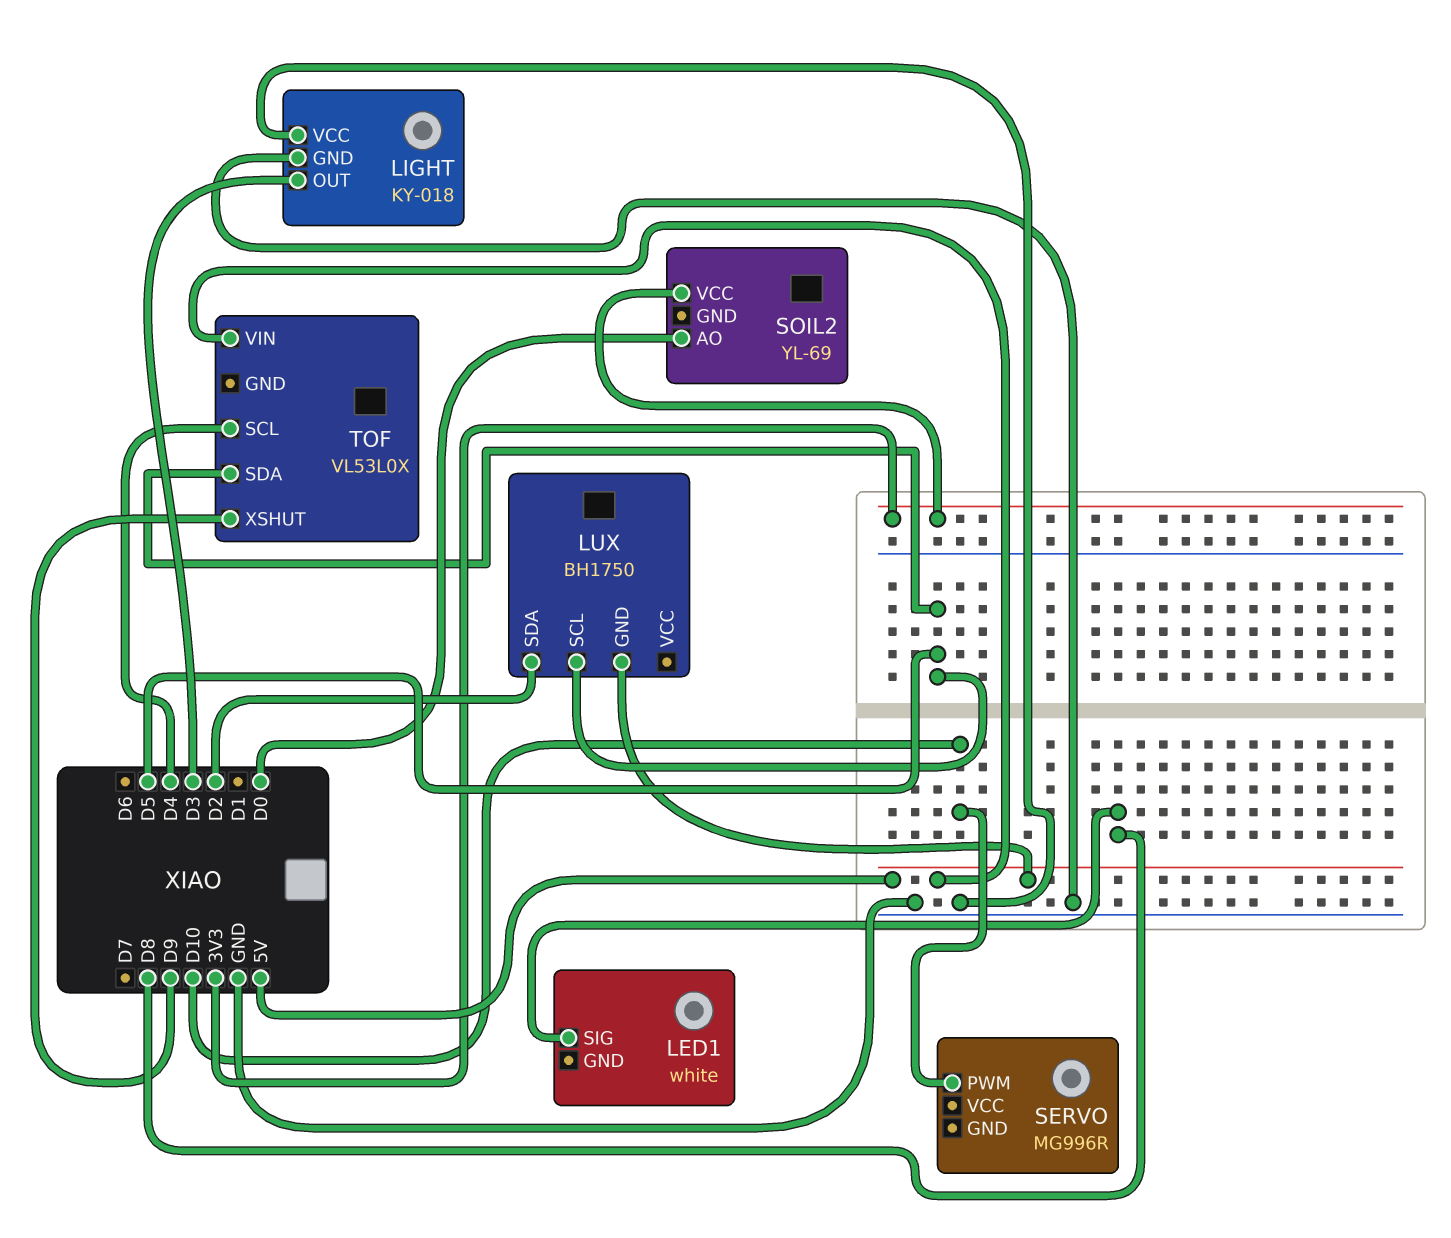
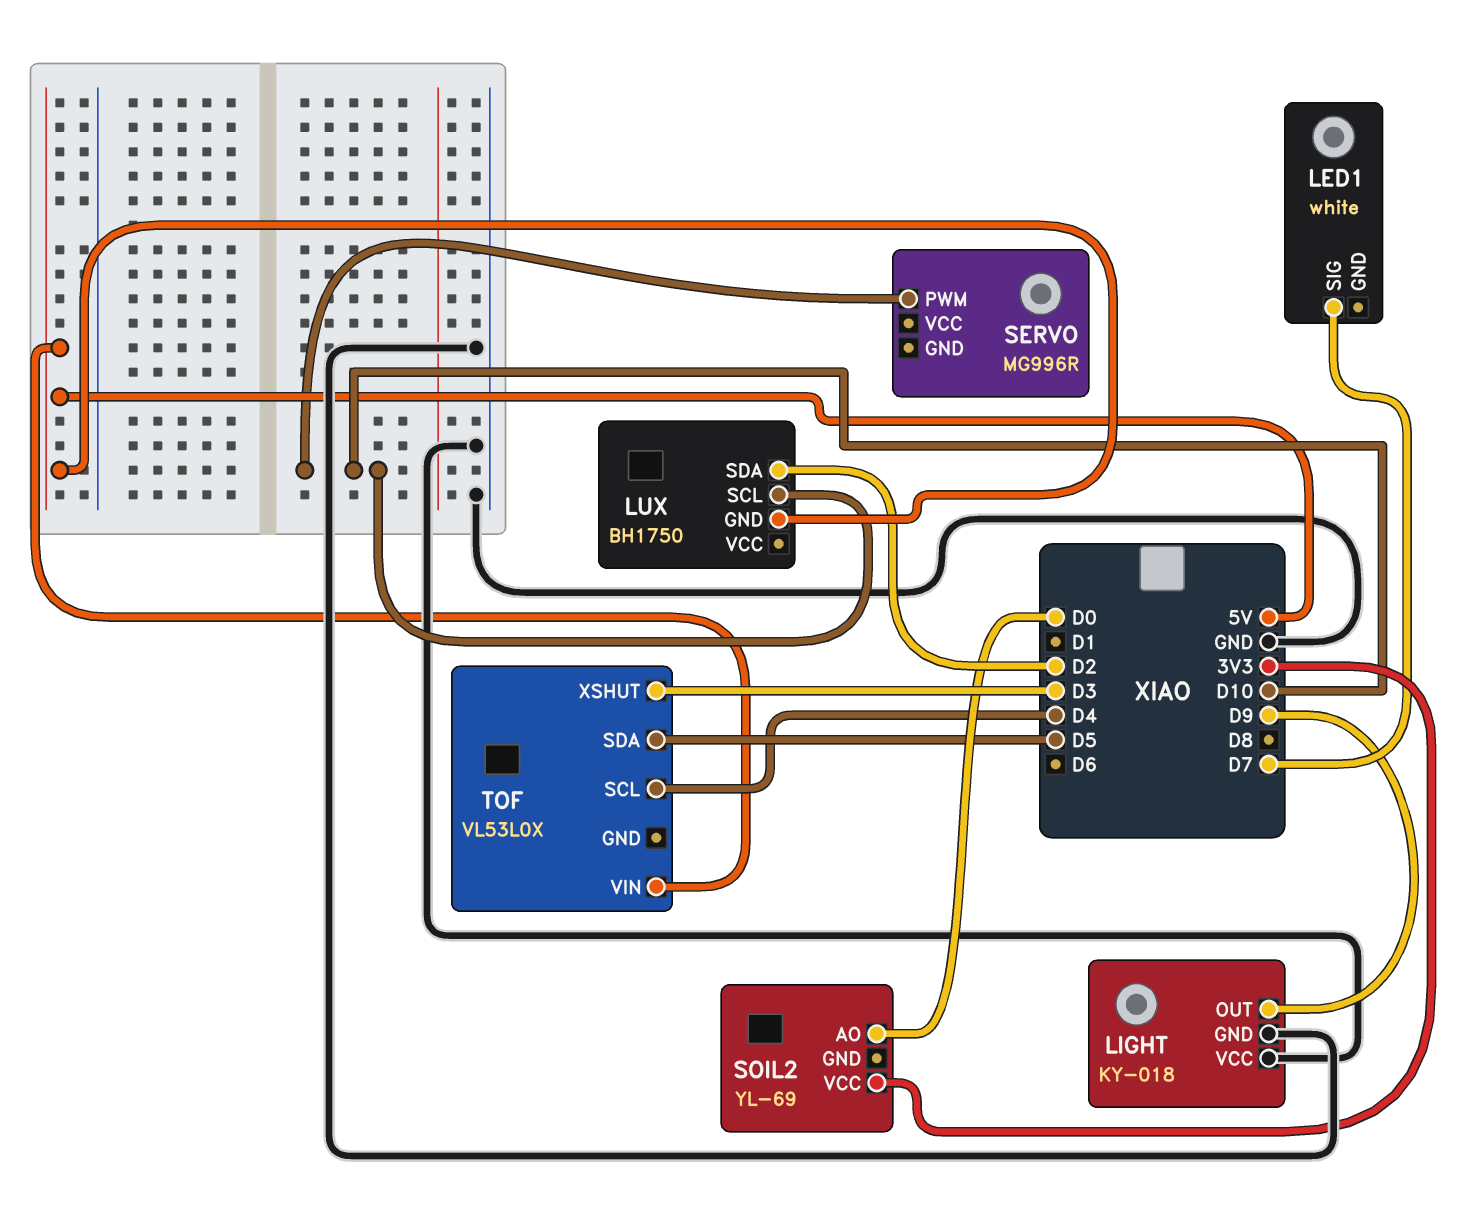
LED1 pin SIG: D8 -> D7
LIGHT pin OUT: D3 -> D9
LUX pin SCL: D5 -> D10
TOF pin XSHUT: D9 -> D3

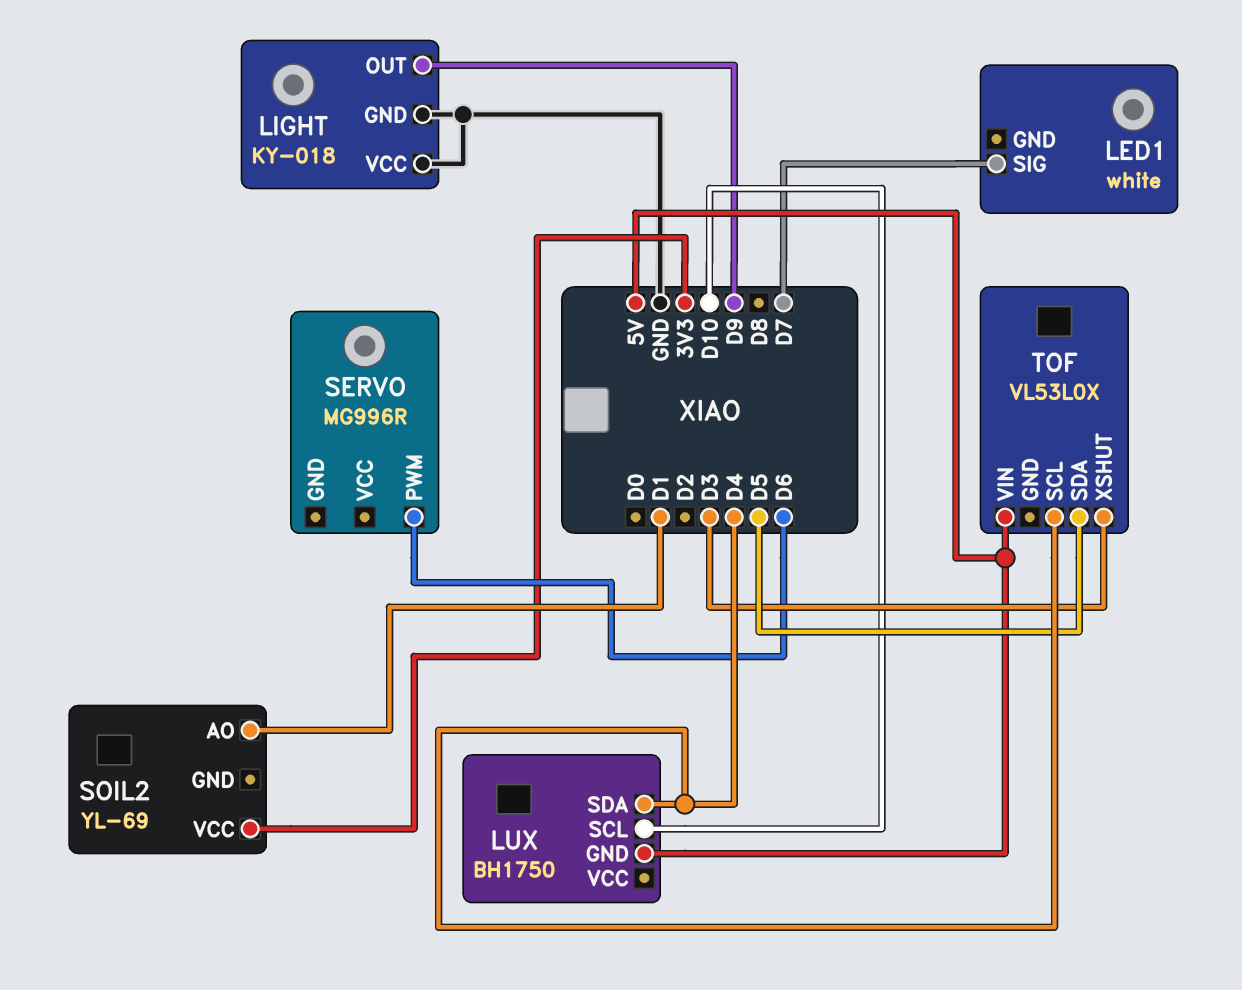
LUX pin SDA: D2 -> D4
SERVO pin PWM: D10 -> D6
SOIL2 pin AO: D0 -> D1

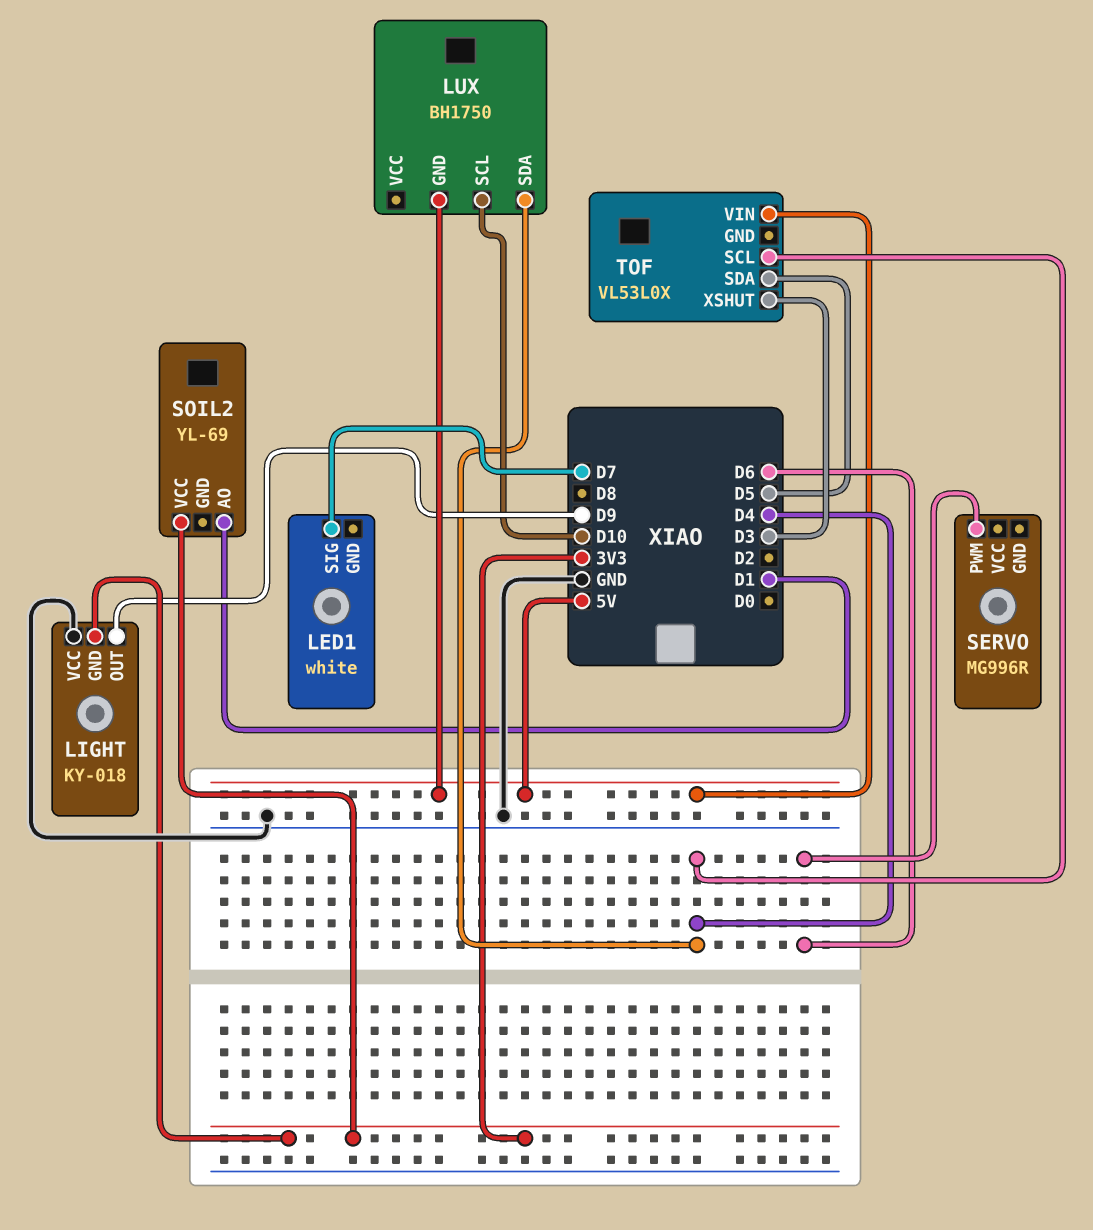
LIGHT pin GND: GND -> 3V3

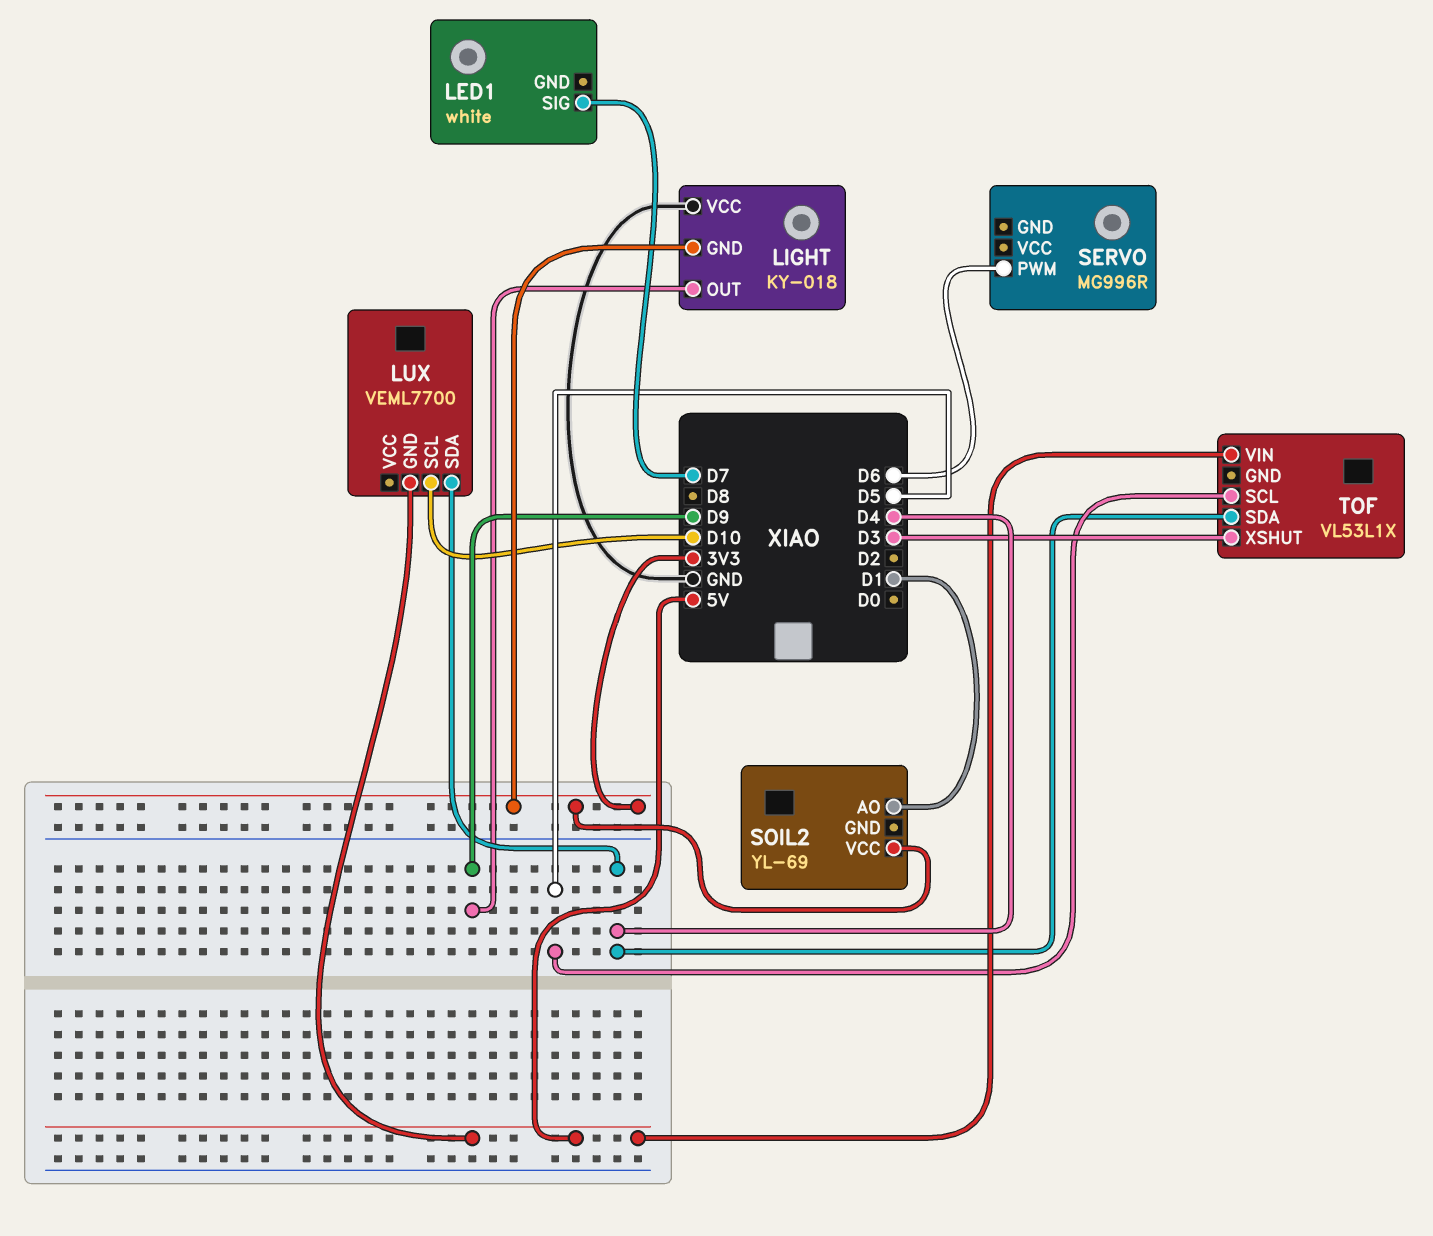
LUX: BH1750 -> VEML7700
TOF: VL53L0X -> VL53L1X
TOF pin SCL: D4 -> D5
TOF pin SDA: D5 -> D4

